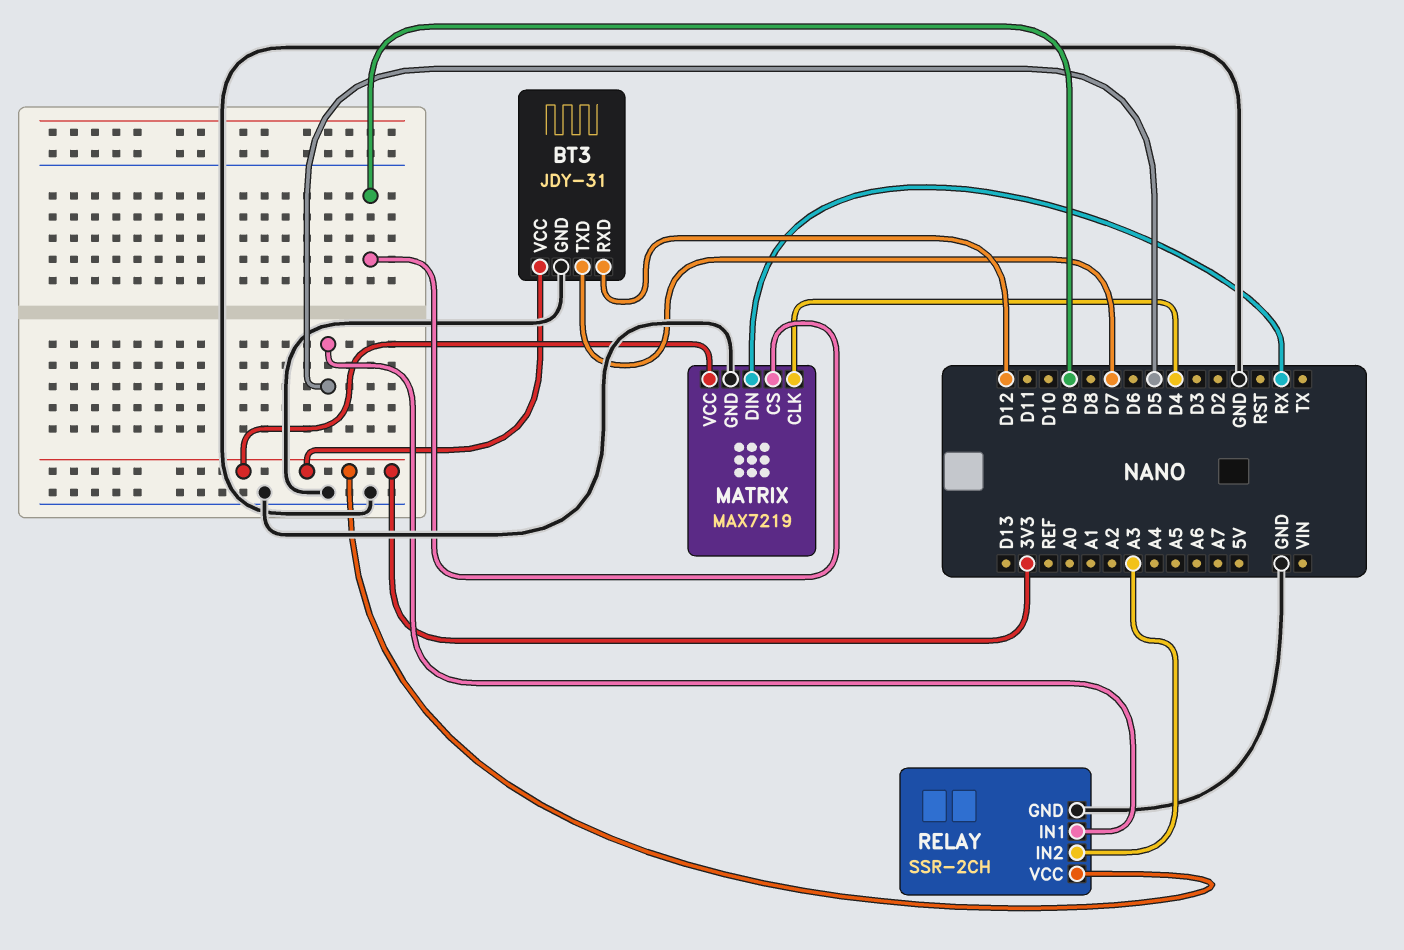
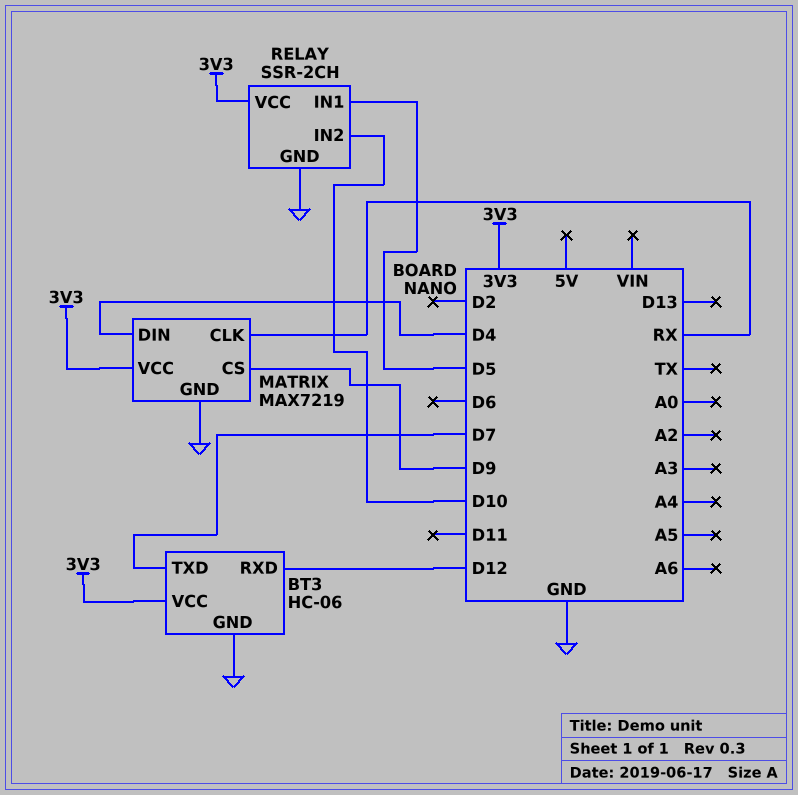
BT3: JDY-31 -> HC-06
MATRIX pin CLK: D4 -> RX
MATRIX pin DIN: RX -> D4
RELAY pin IN2: A3 -> D10

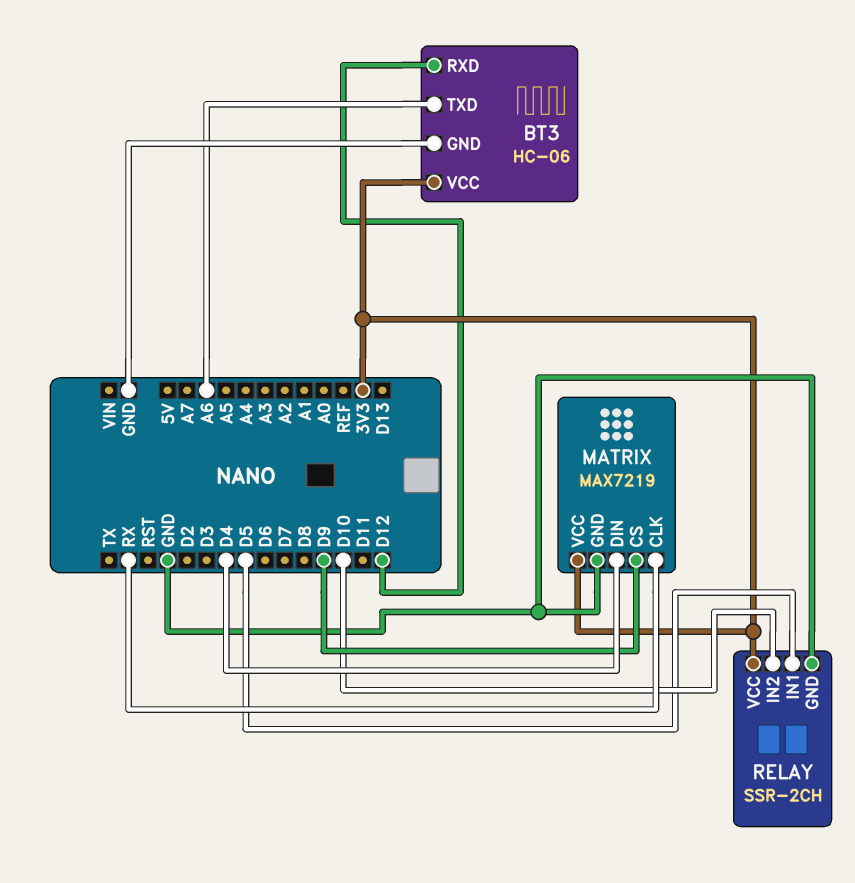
BT3 pin TXD: D7 -> A6

